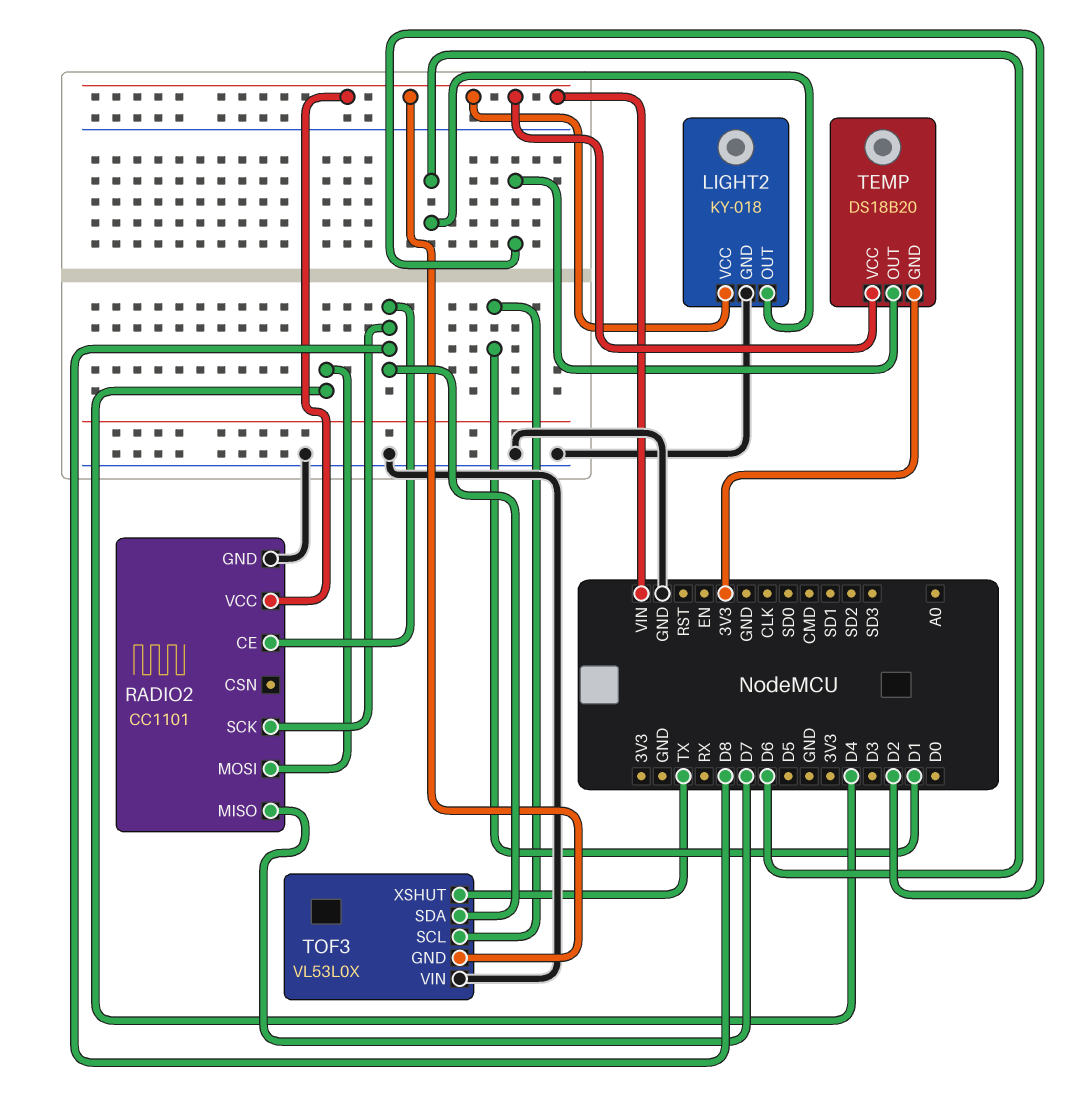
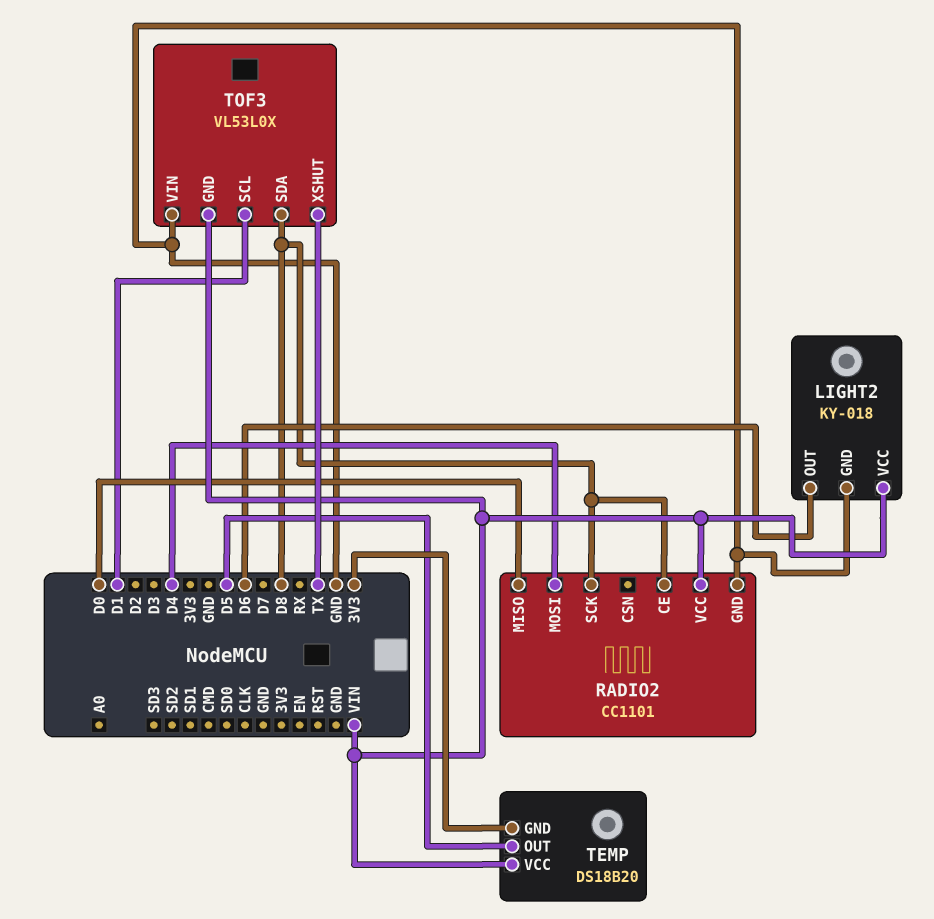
RADIO2 pin MISO: D7 -> D0
TEMP pin OUT: D2 -> D5

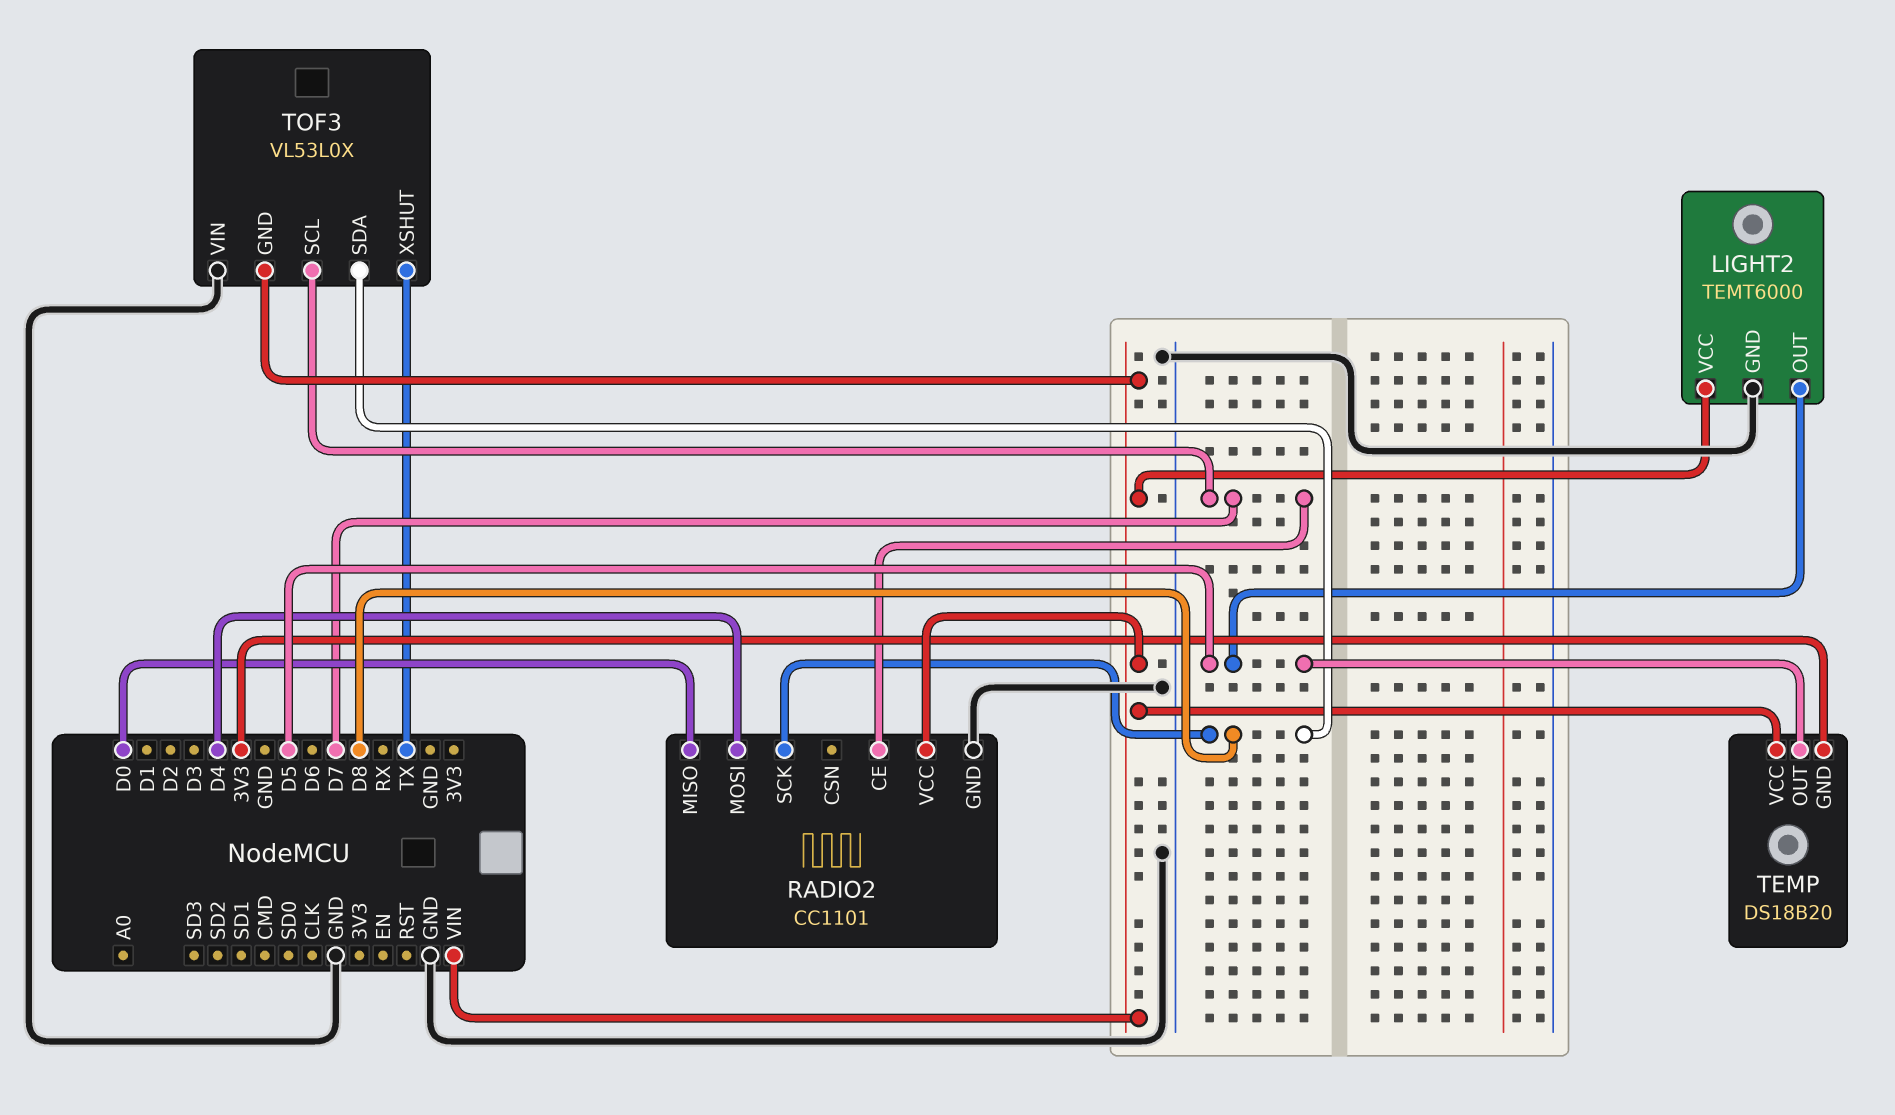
LIGHT2: KY-018 -> TEMT6000
LIGHT2 pin OUT: D6 -> D5
RADIO2 pin CE: D8 -> D7
TOF3 pin SCL: D1 -> D7

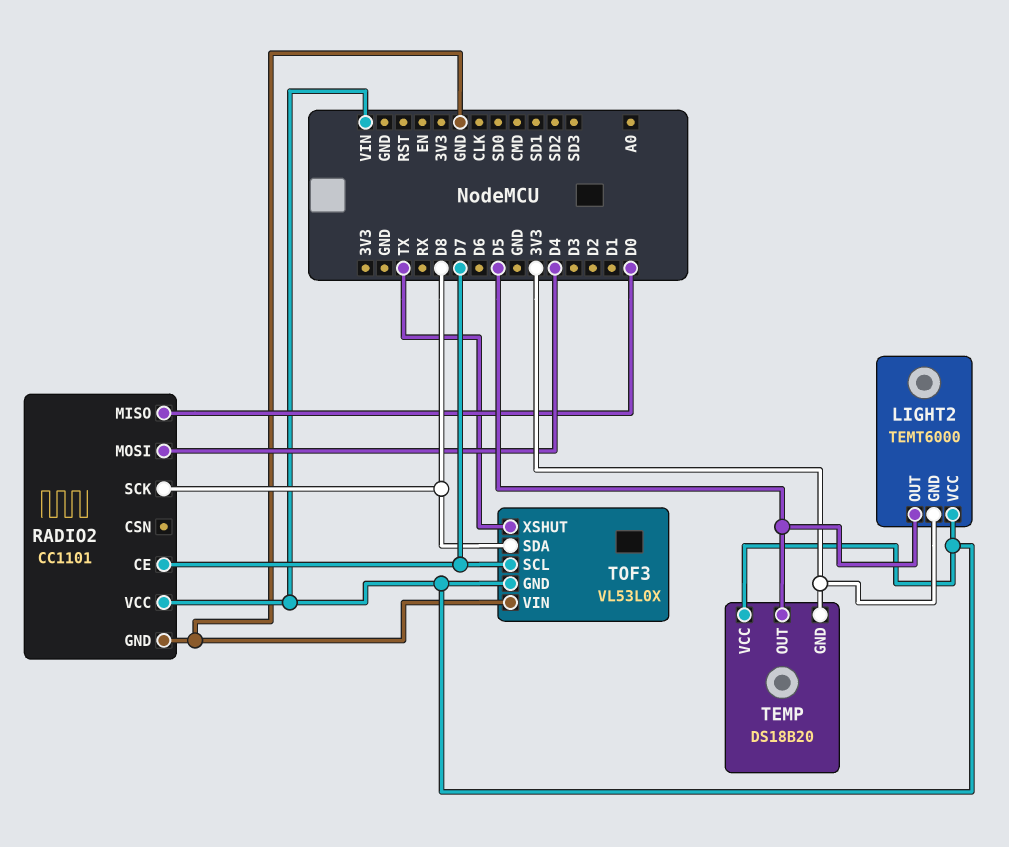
LIGHT2 pin GND: GND -> 3V3

